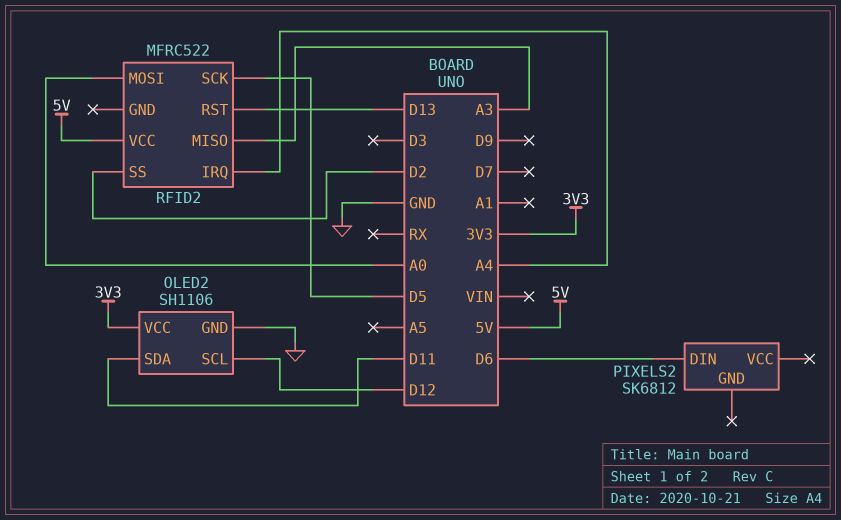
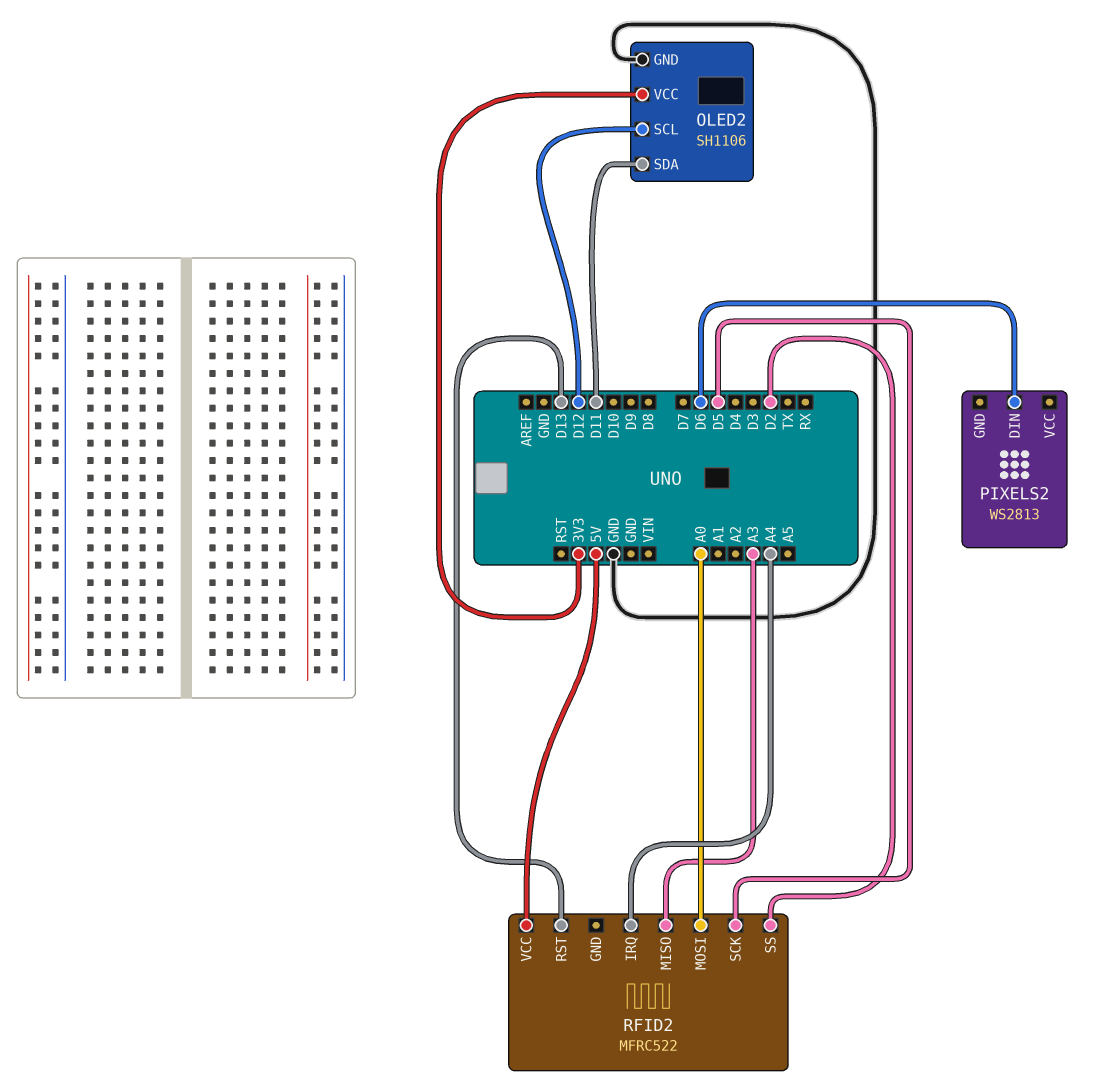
PIXELS2: SK6812 -> WS2813

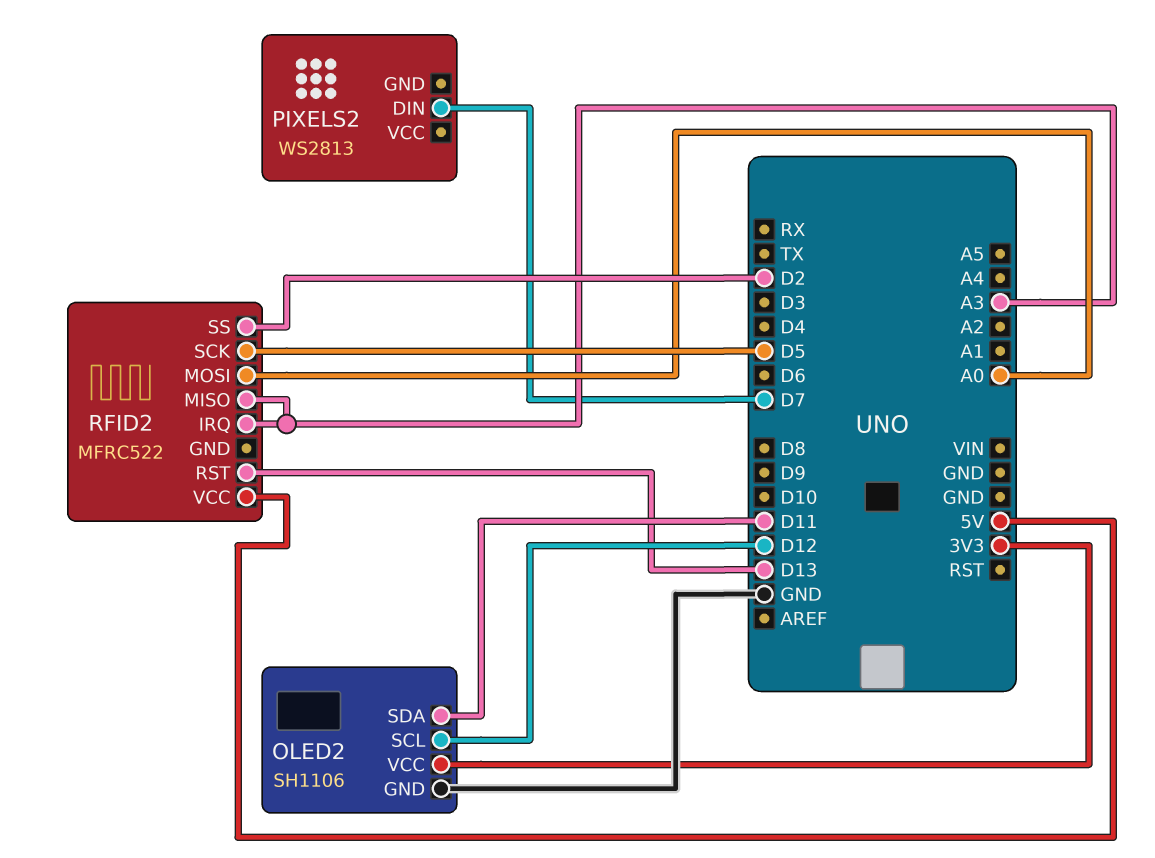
PIXELS2 pin DIN: D6 -> D7
RFID2 pin IRQ: A4 -> A3

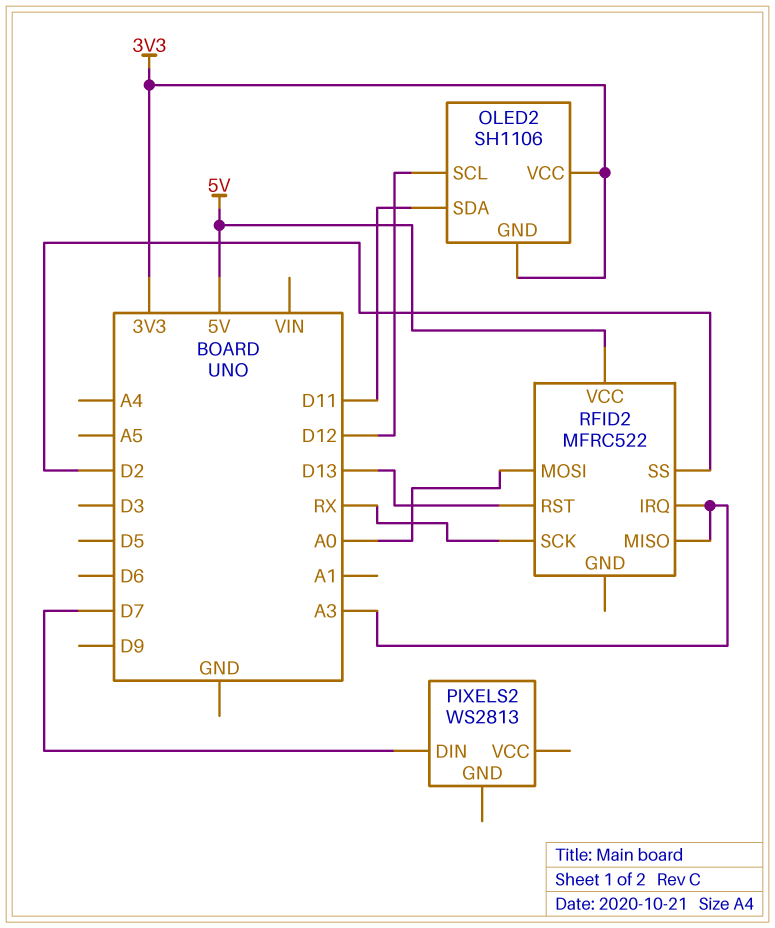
OLED2 pin GND: GND -> 3V3
RFID2 pin SCK: D5 -> RX

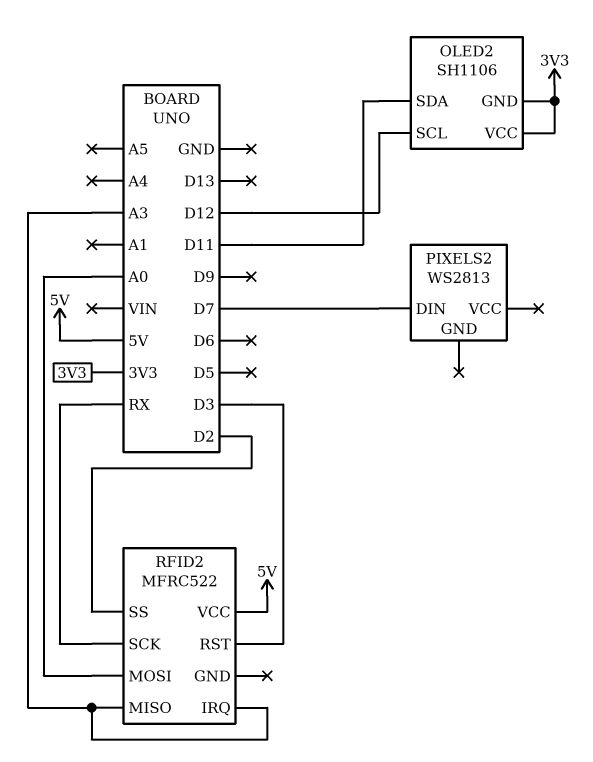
RFID2 pin RST: D13 -> D3

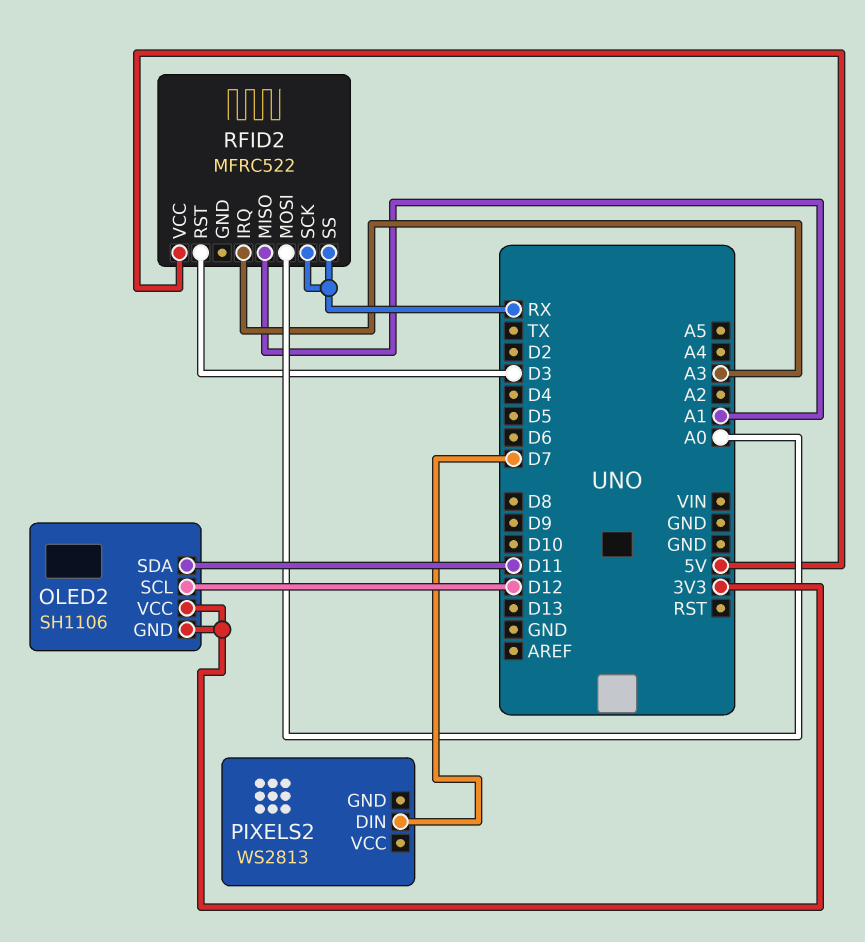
RFID2 pin MISO: A3 -> A1
RFID2 pin SS: D2 -> RX

